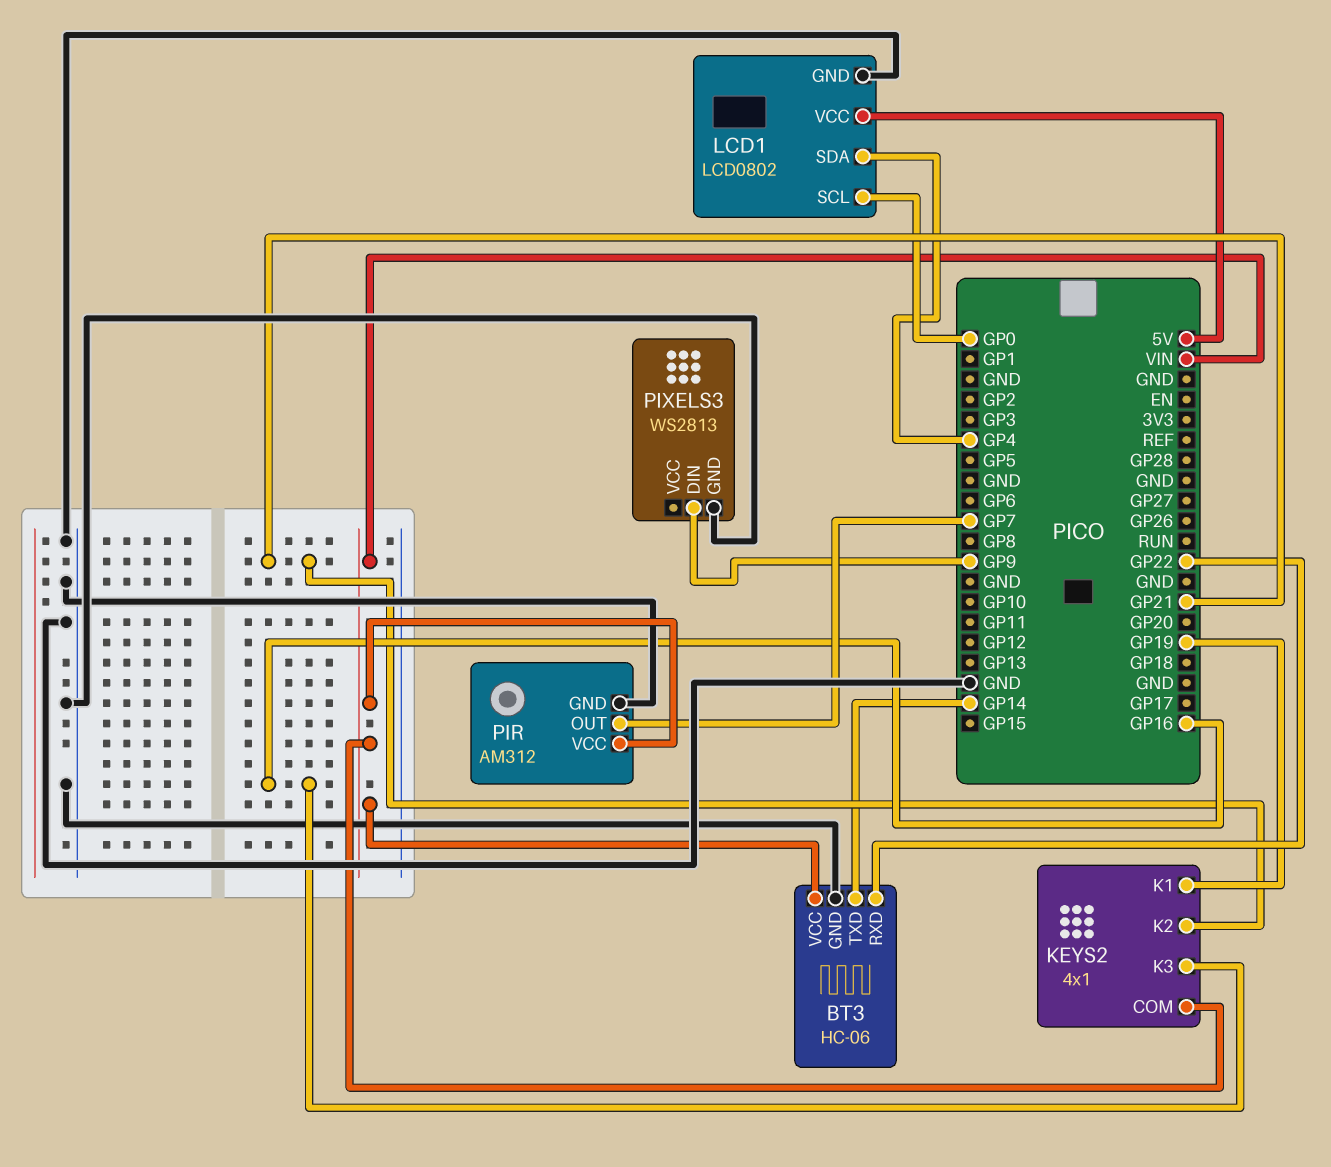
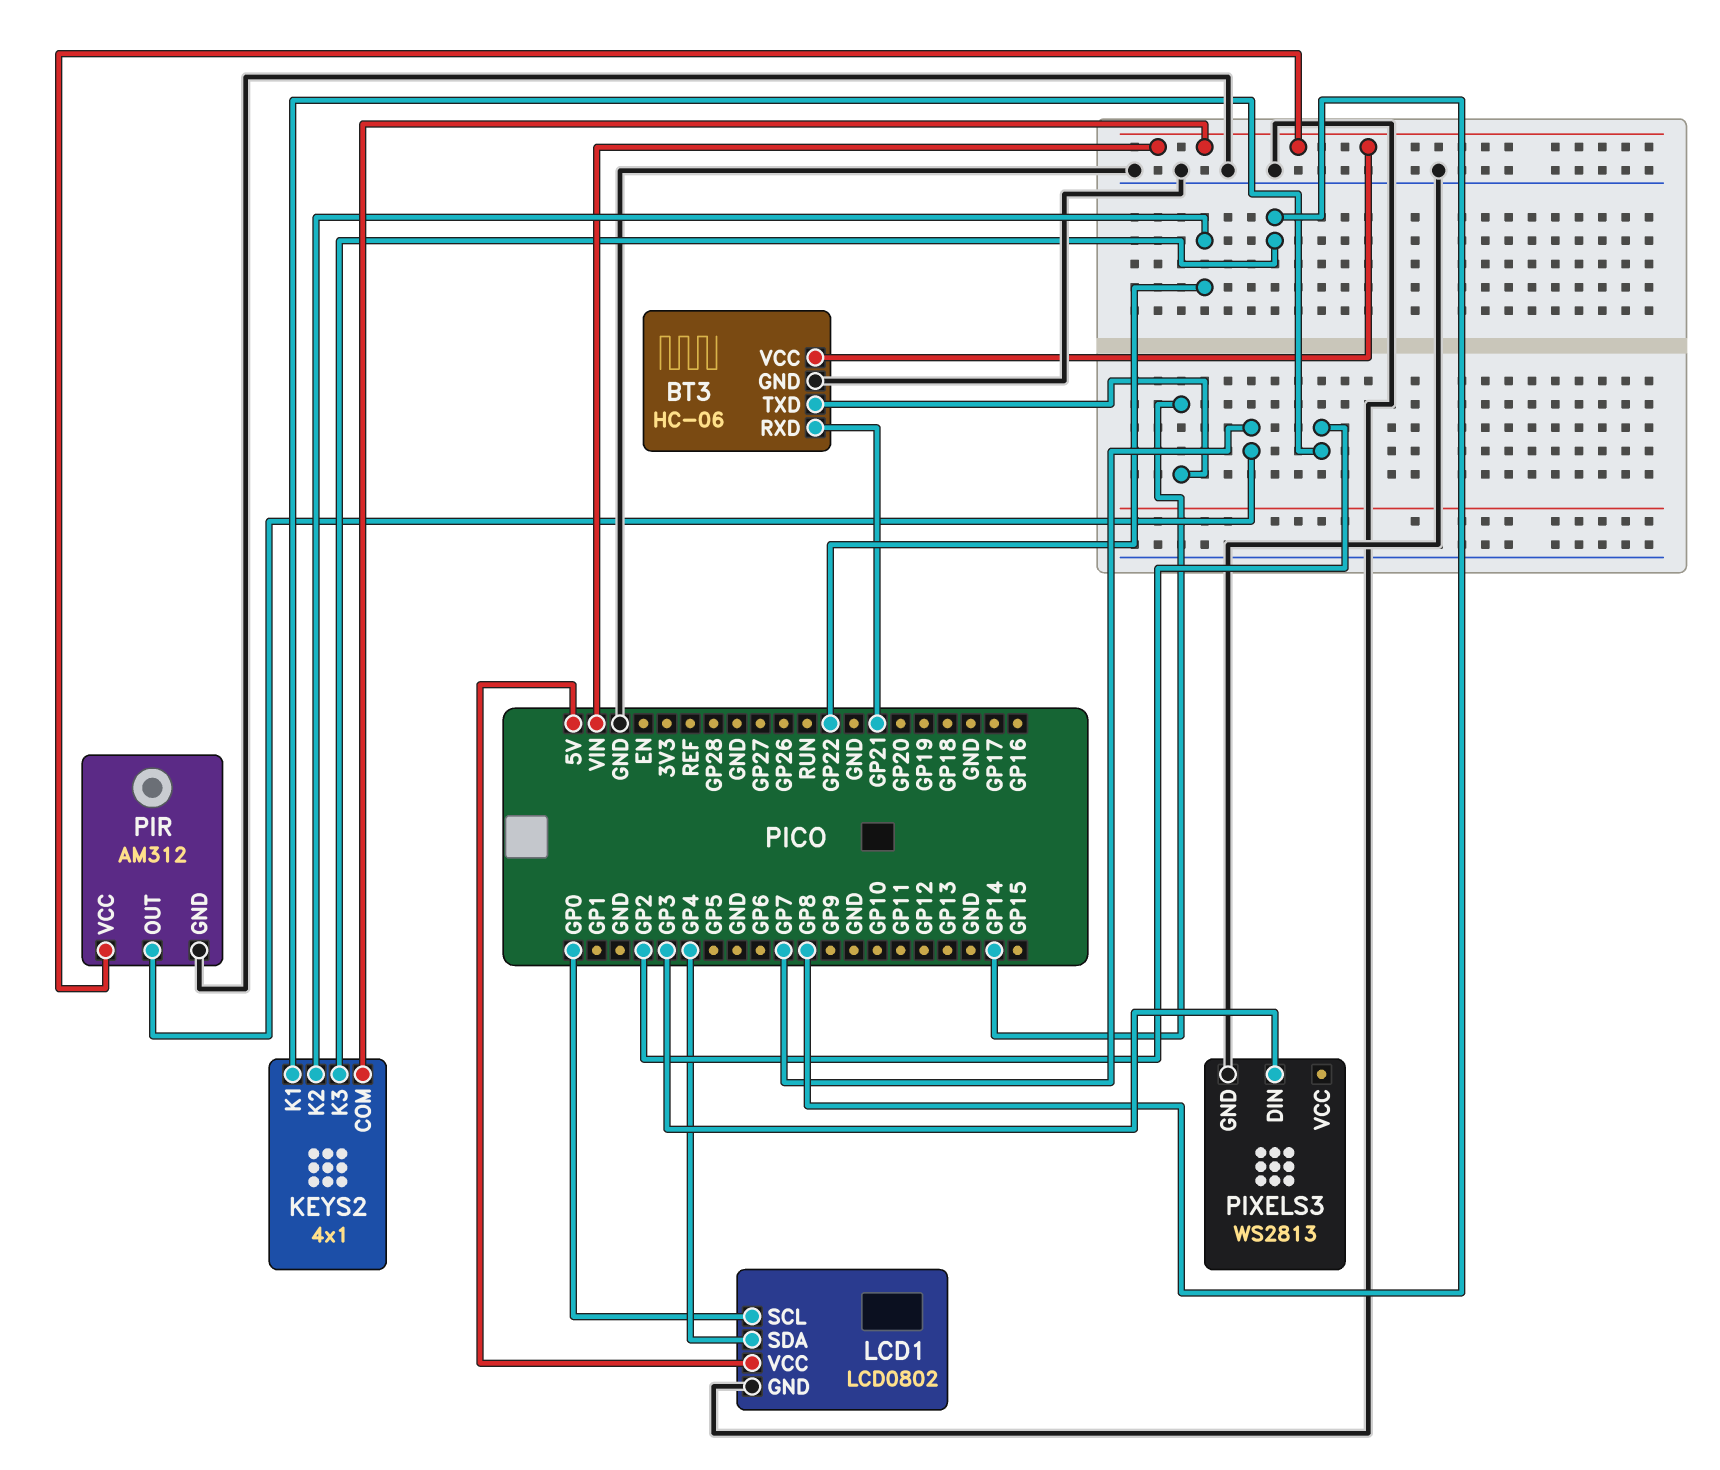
BT3 pin RXD: GP22 -> GP21
KEYS2 pin K1: GP19 -> GP2
KEYS2 pin K2: GP21 -> GP22
KEYS2 pin K3: GP16 -> GP8
PIXELS3 pin DIN: GP9 -> GP3

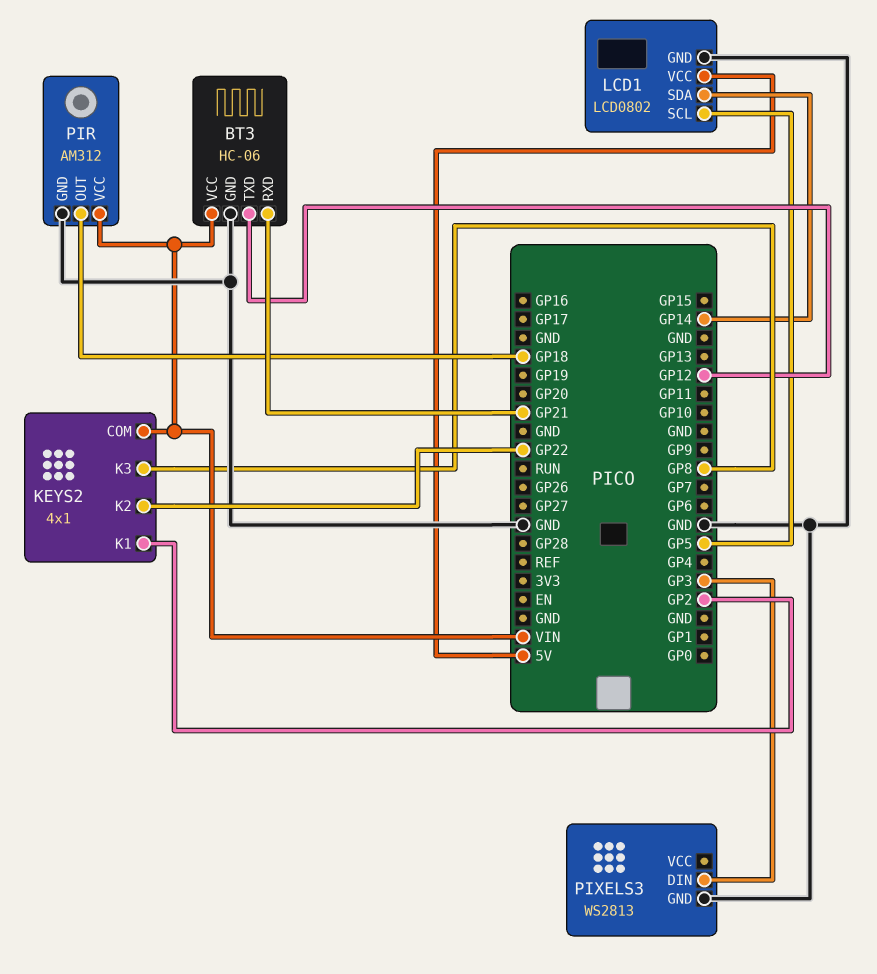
BT3 pin TXD: GP14 -> GP12
LCD1 pin SCL: GP0 -> GP5
LCD1 pin SDA: GP4 -> GP14
PIR pin OUT: GP7 -> GP18

